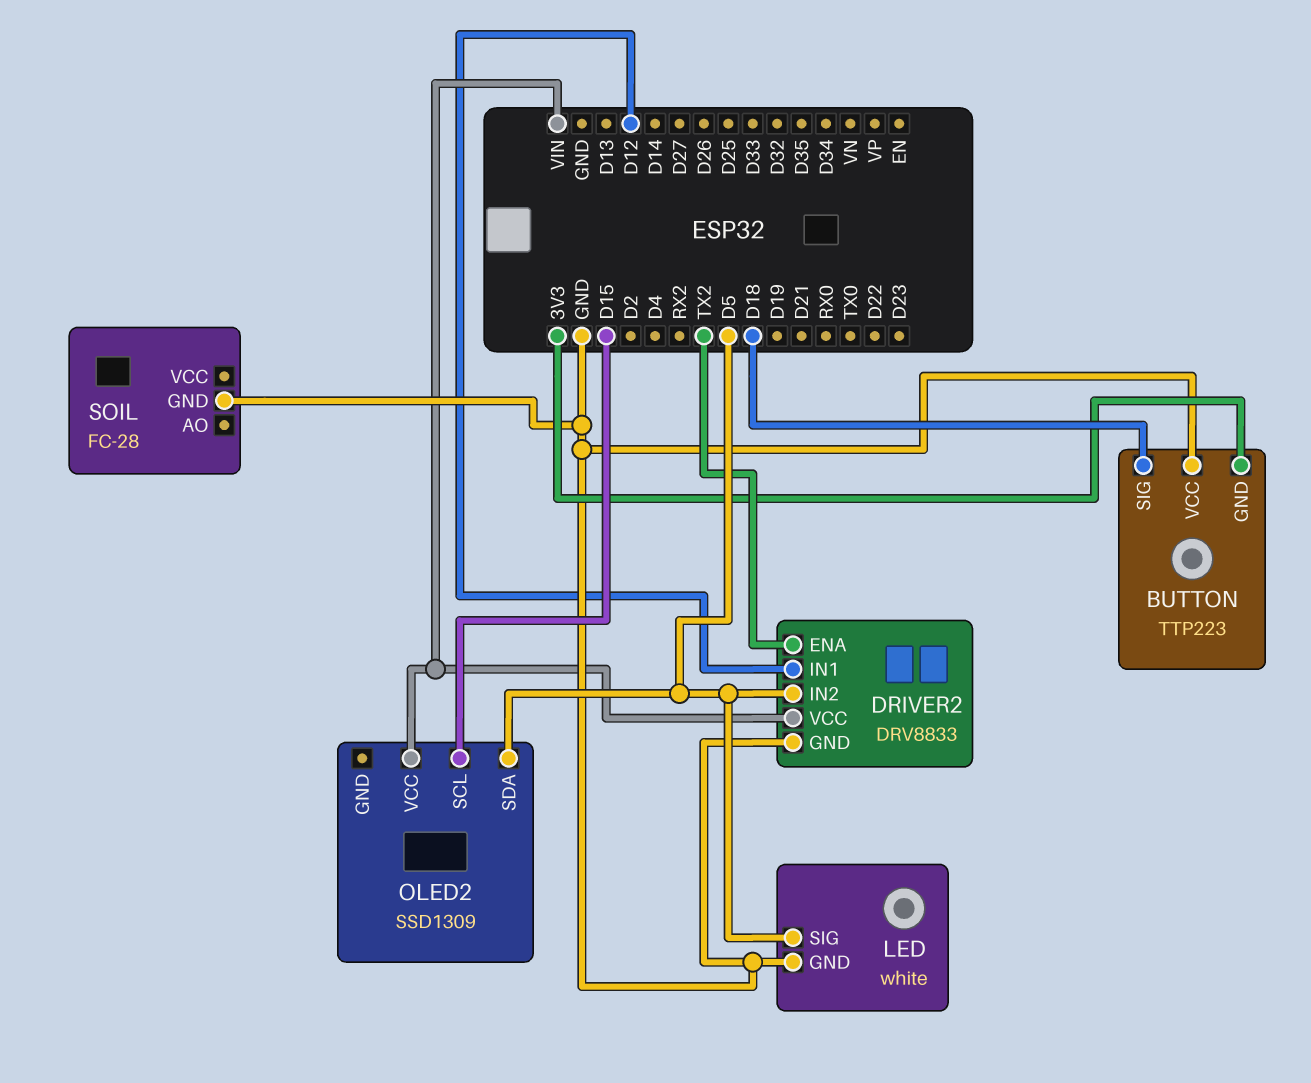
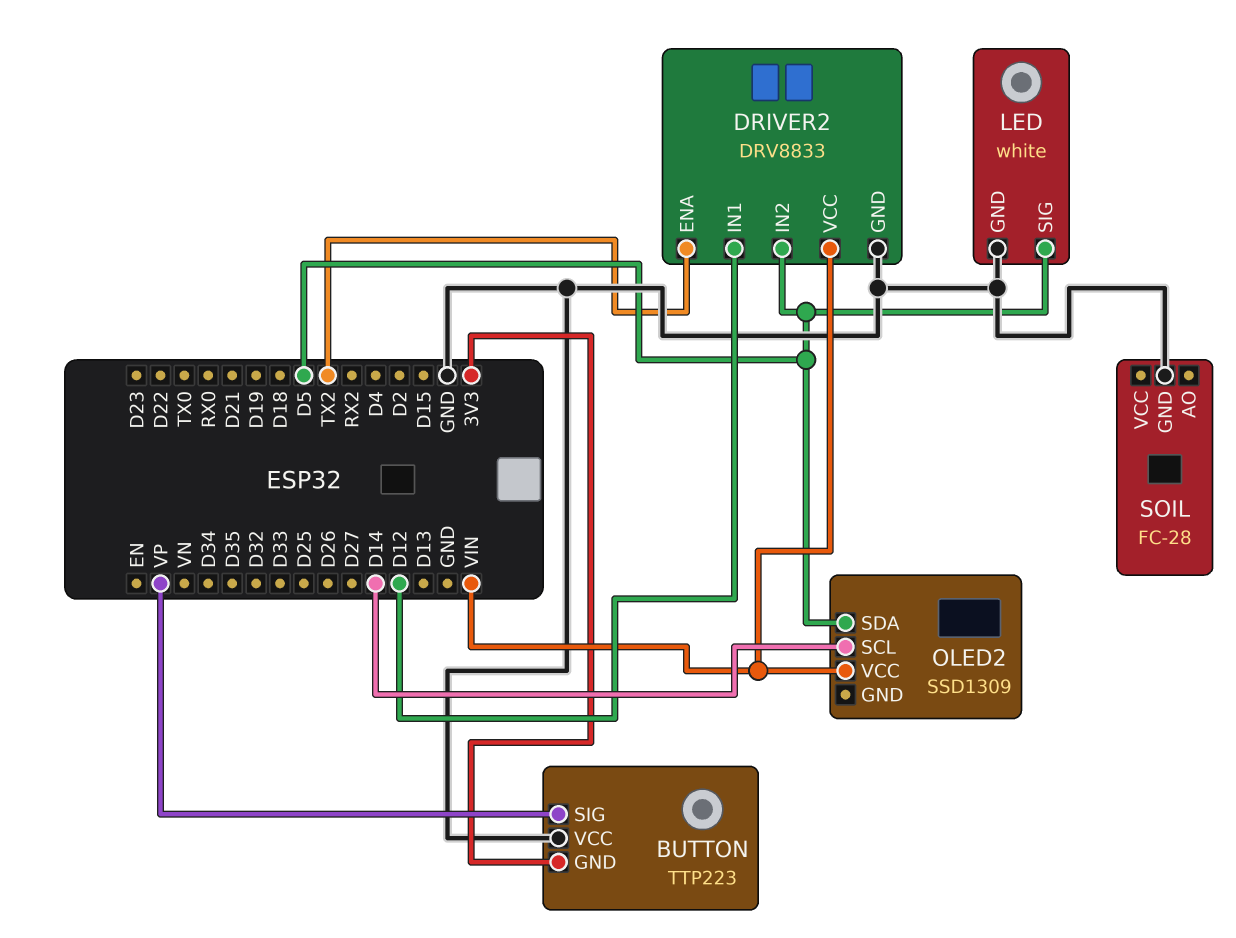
BUTTON pin SIG: D18 -> VP
OLED2 pin SCL: D15 -> D14

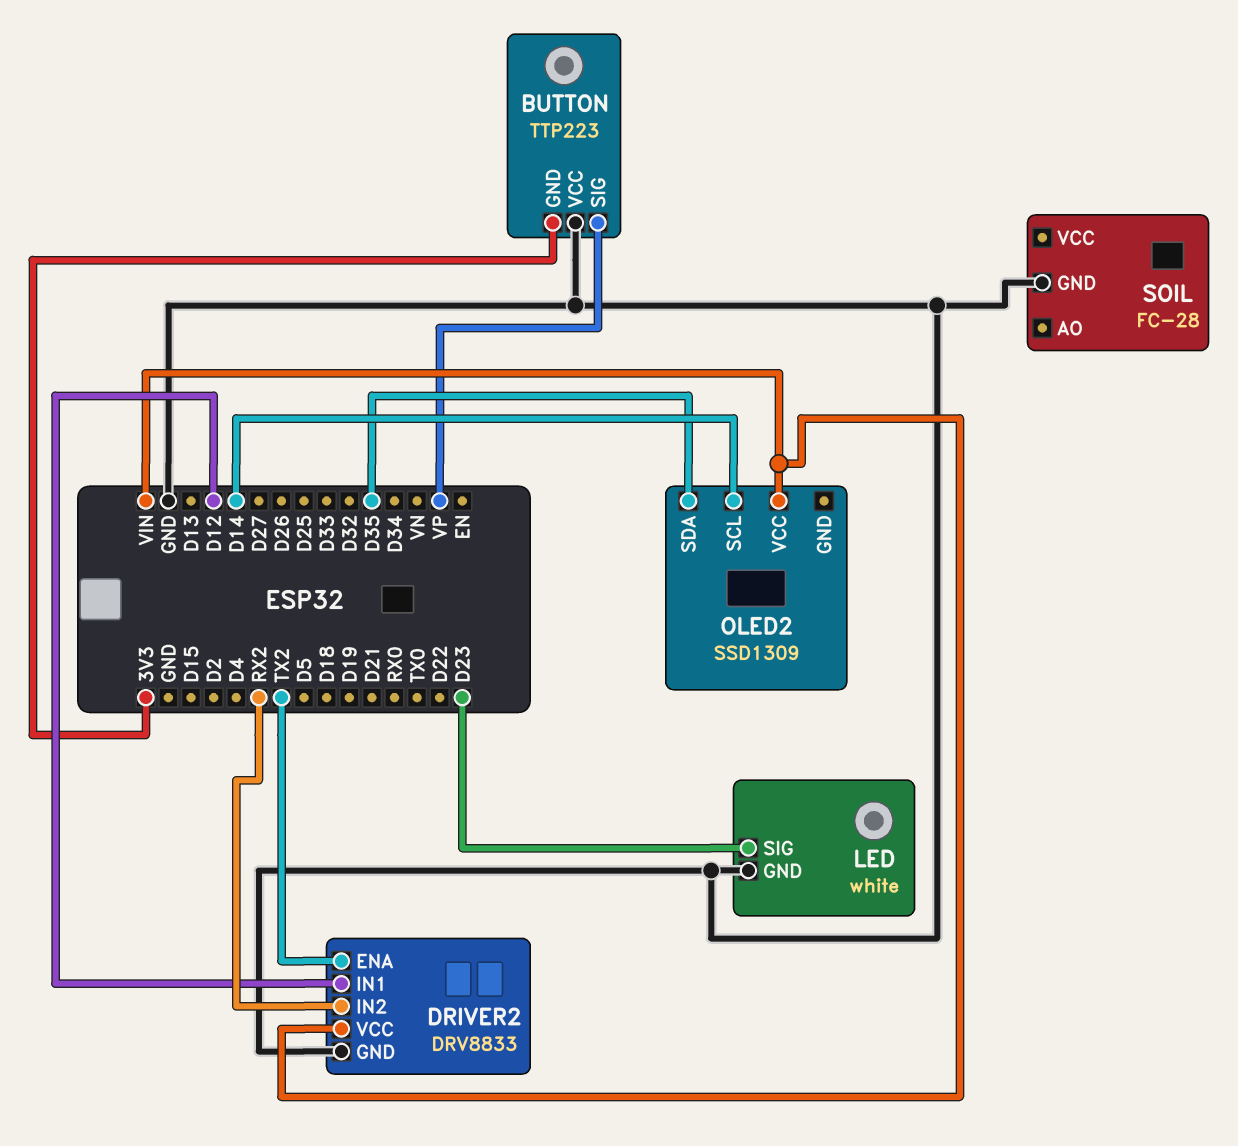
DRIVER2 pin IN2: D5 -> RX2
LED pin SIG: D5 -> D23
OLED2 pin SDA: D5 -> D35

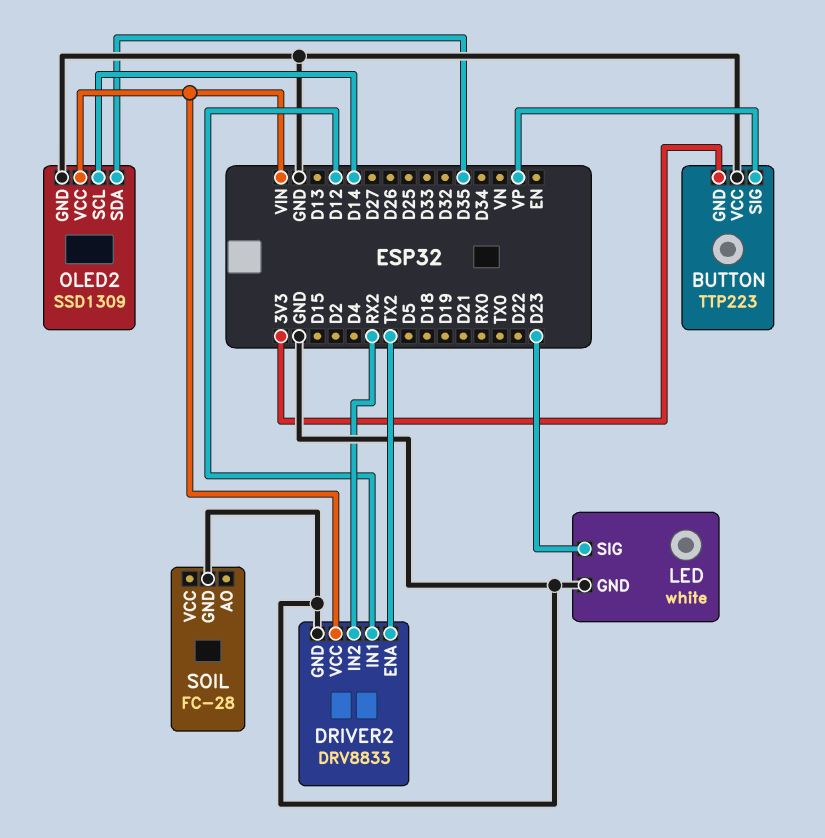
OLED2 pin GND: none -> GND

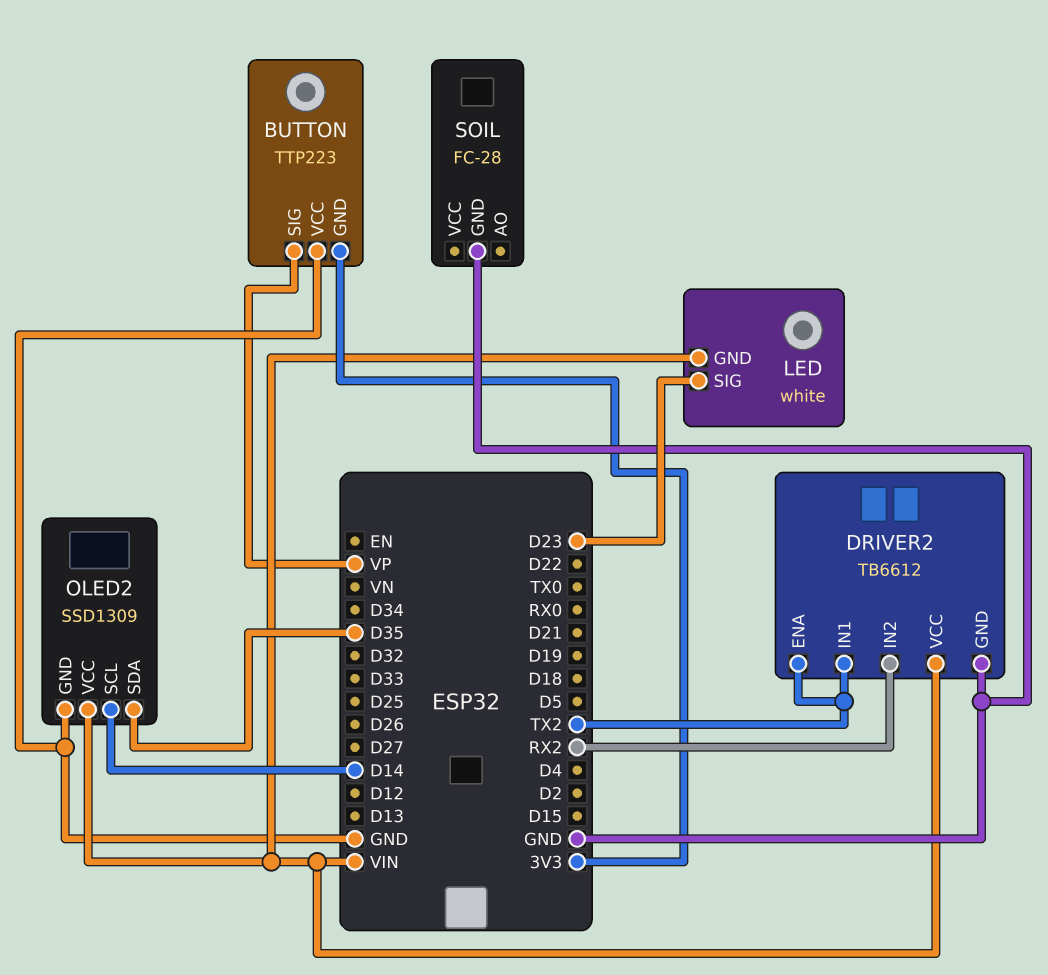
DRIVER2: DRV8833 -> TB6612
DRIVER2 pin IN1: D12 -> TX2
LED pin GND: GND -> VIN

